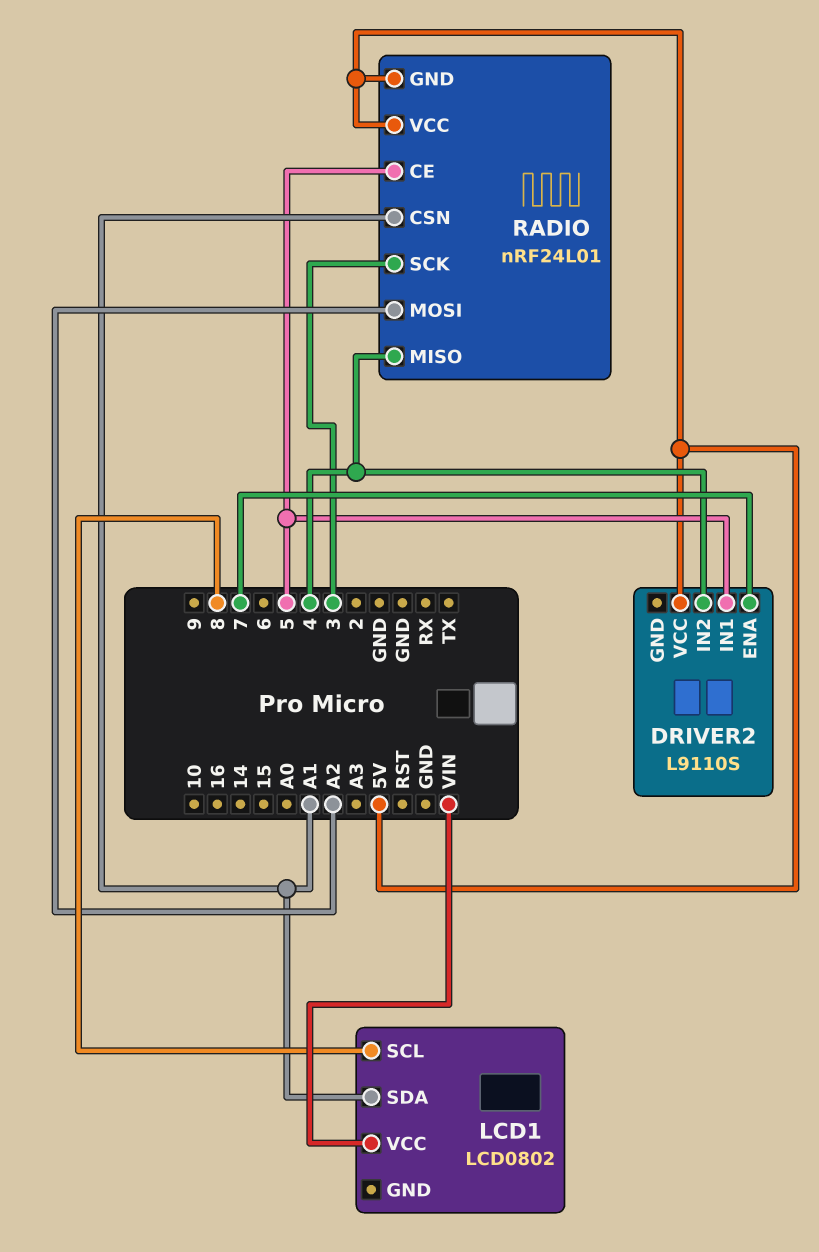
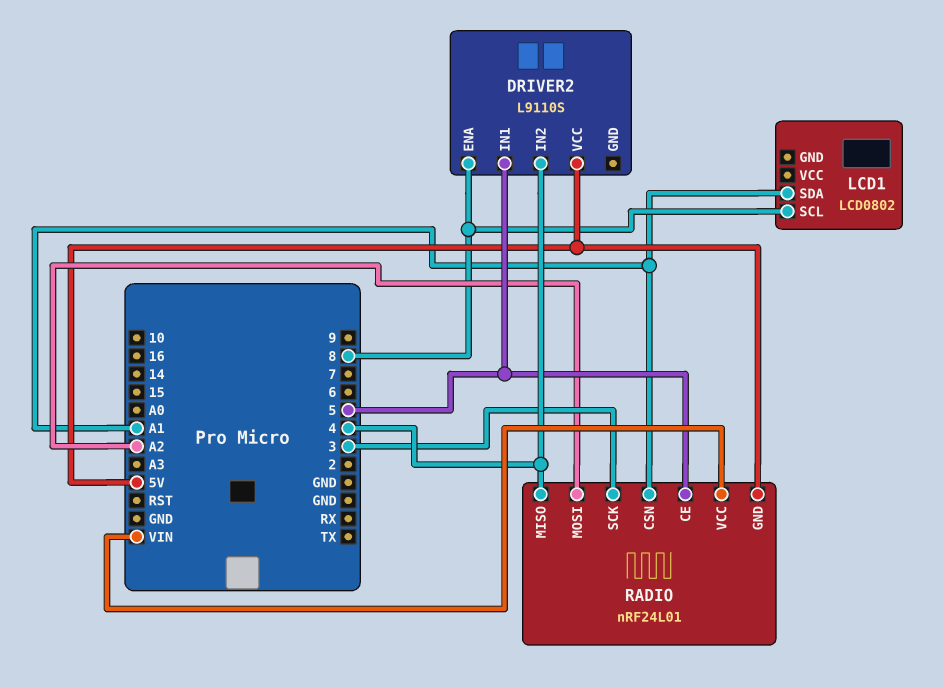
DRIVER2 pin ENA: 7 -> 8
LCD1 pin VCC: VIN -> none
RADIO pin VCC: 5V -> VIN

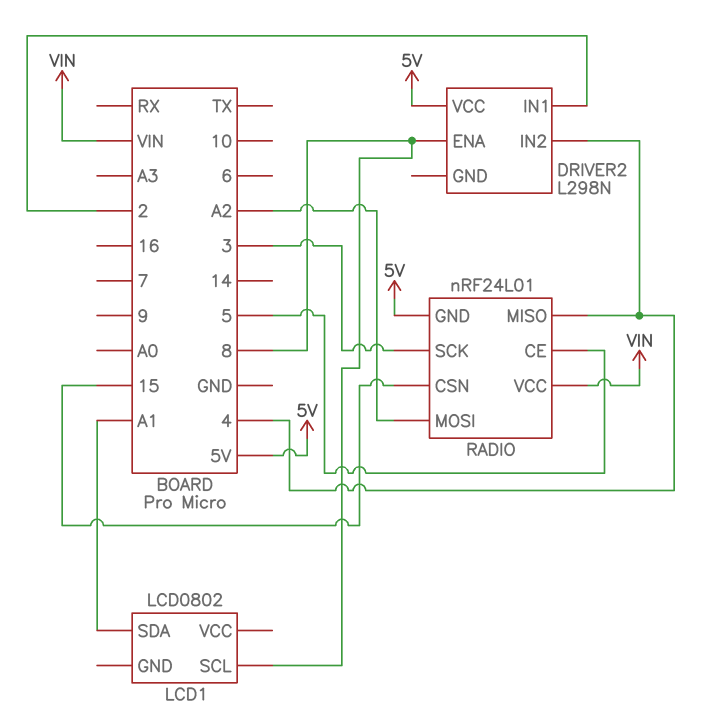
DRIVER2: L9110S -> L298N
DRIVER2 pin IN1: 5 -> 2
RADIO pin CSN: A1 -> 15

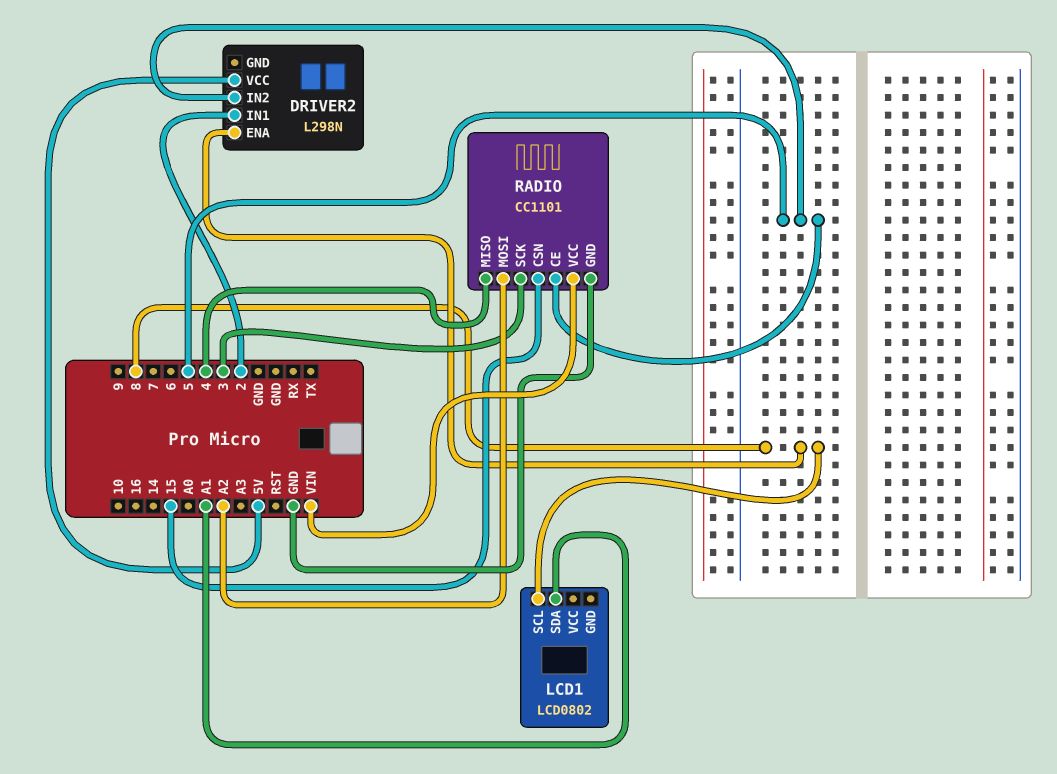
DRIVER2 pin IN2: 4 -> 5
RADIO: nRF24L01 -> CC1101
RADIO pin GND: 5V -> GND

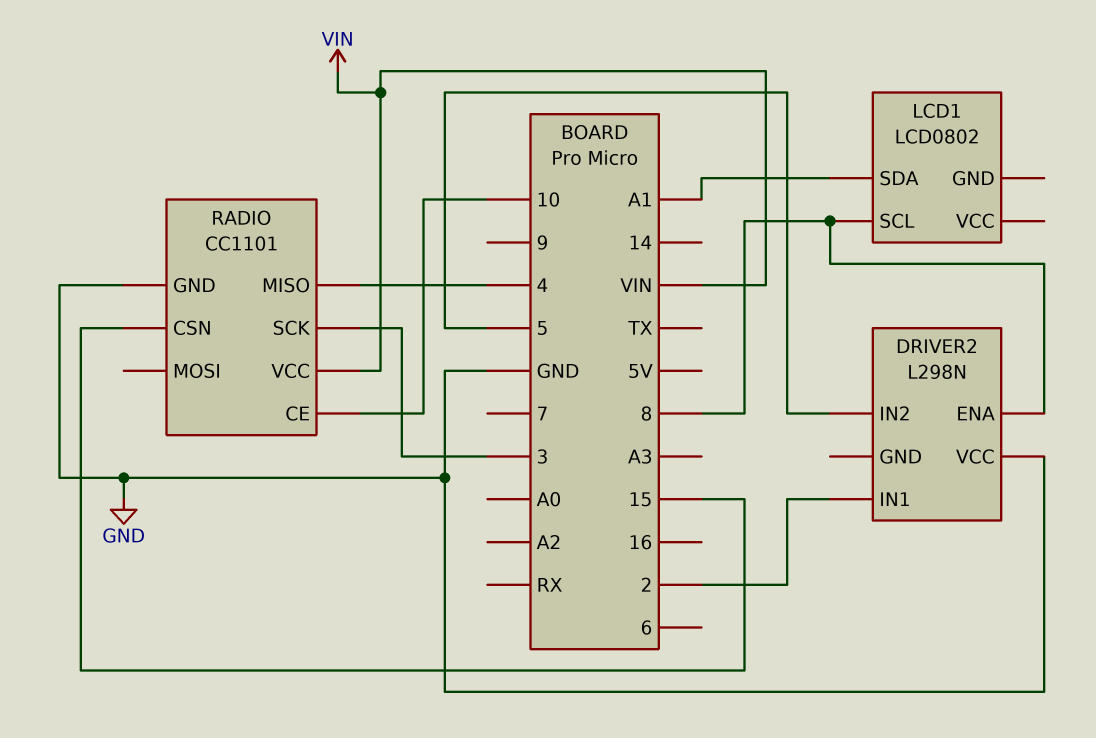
DRIVER2 pin VCC: 5V -> GND
RADIO pin CE: 5 -> 10
RADIO pin MOSI: A2 -> none

